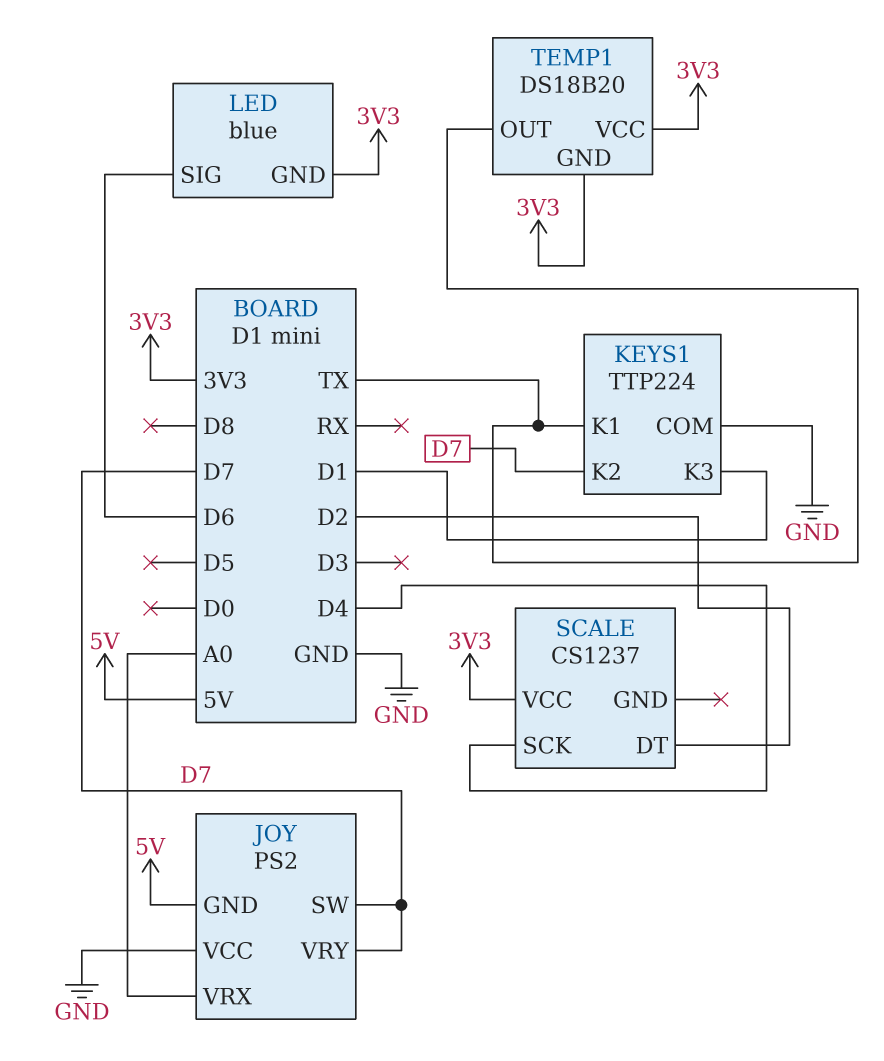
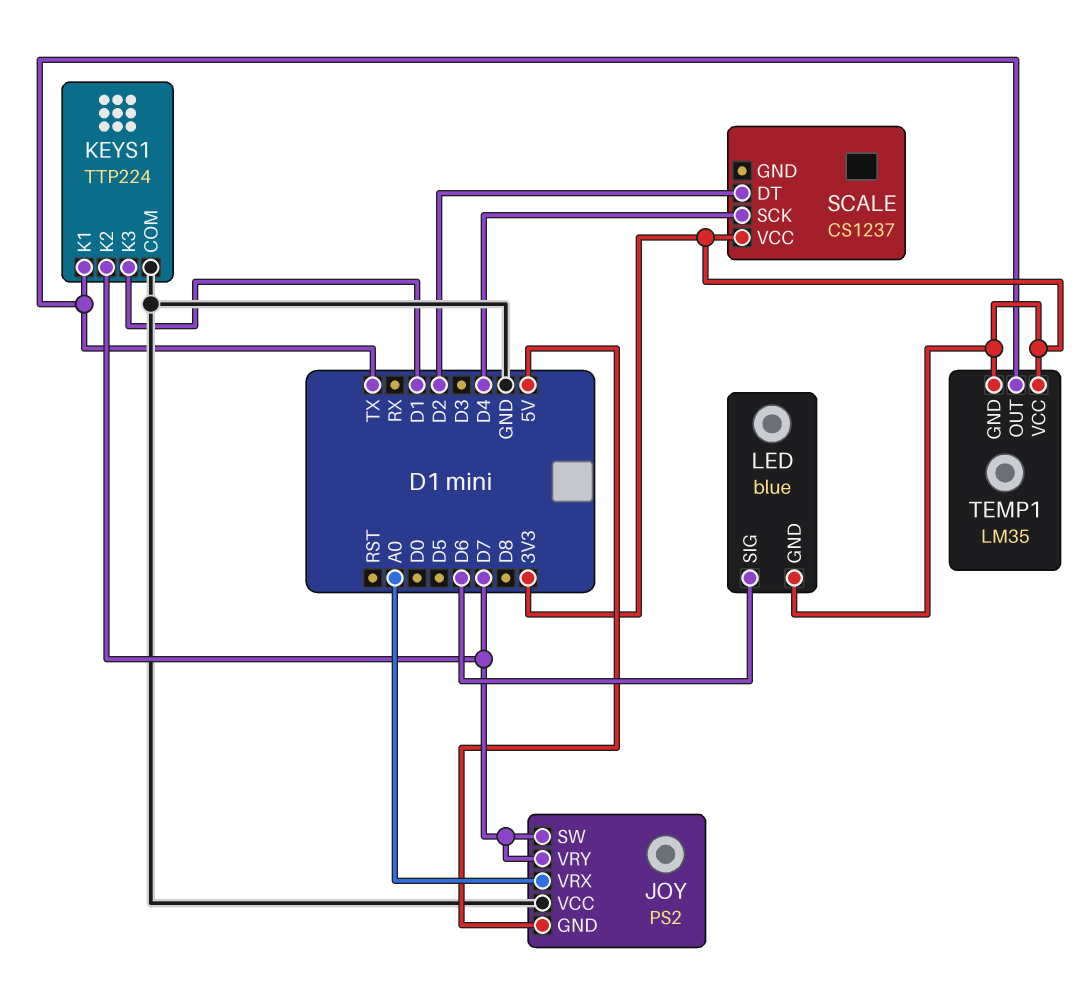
TEMP1: DS18B20 -> LM35

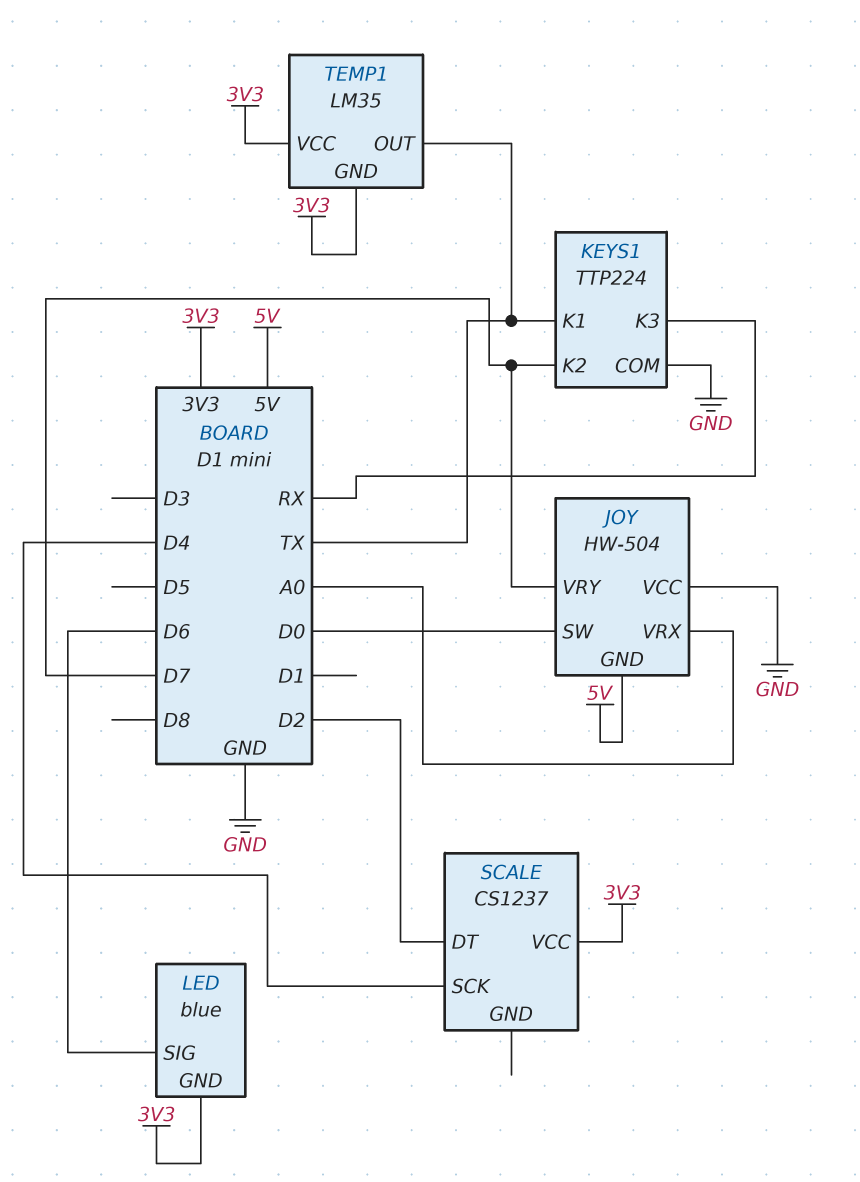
JOY: PS2 -> HW-504
JOY pin SW: D7 -> D0
KEYS1 pin K3: D1 -> RX

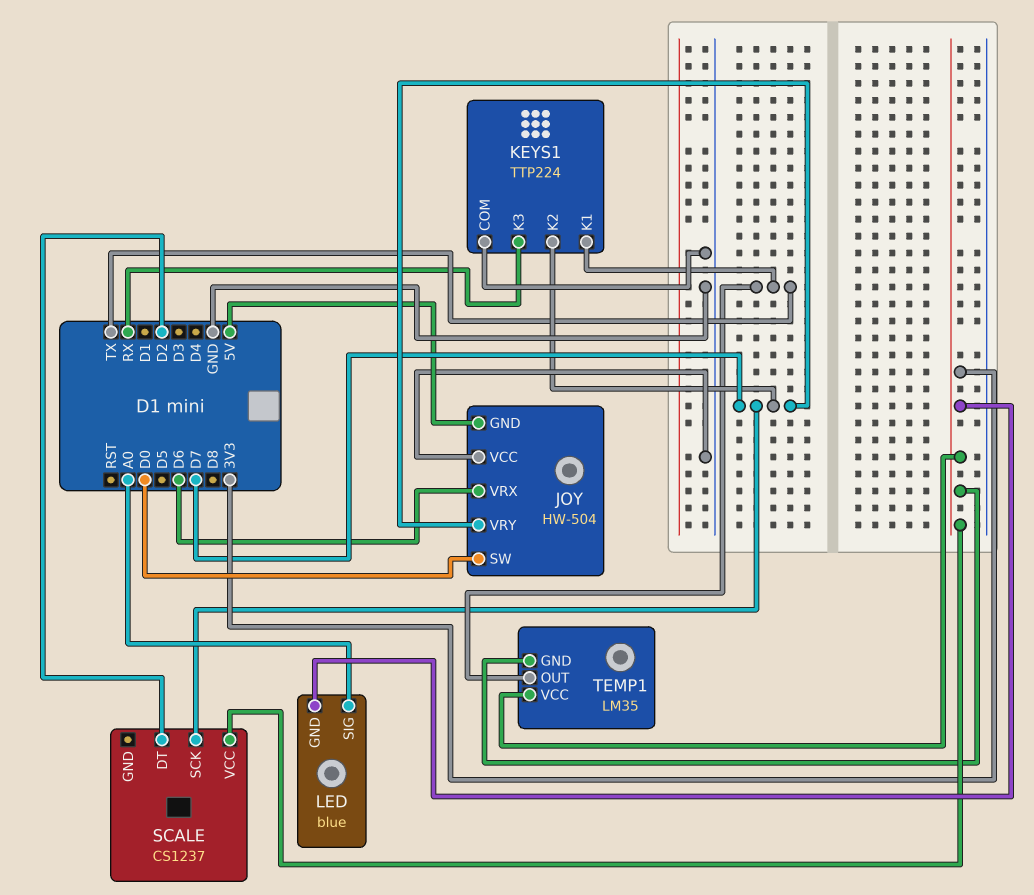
JOY pin VRX: A0 -> D6
LED pin SIG: D6 -> A0
SCALE pin SCK: D4 -> D7

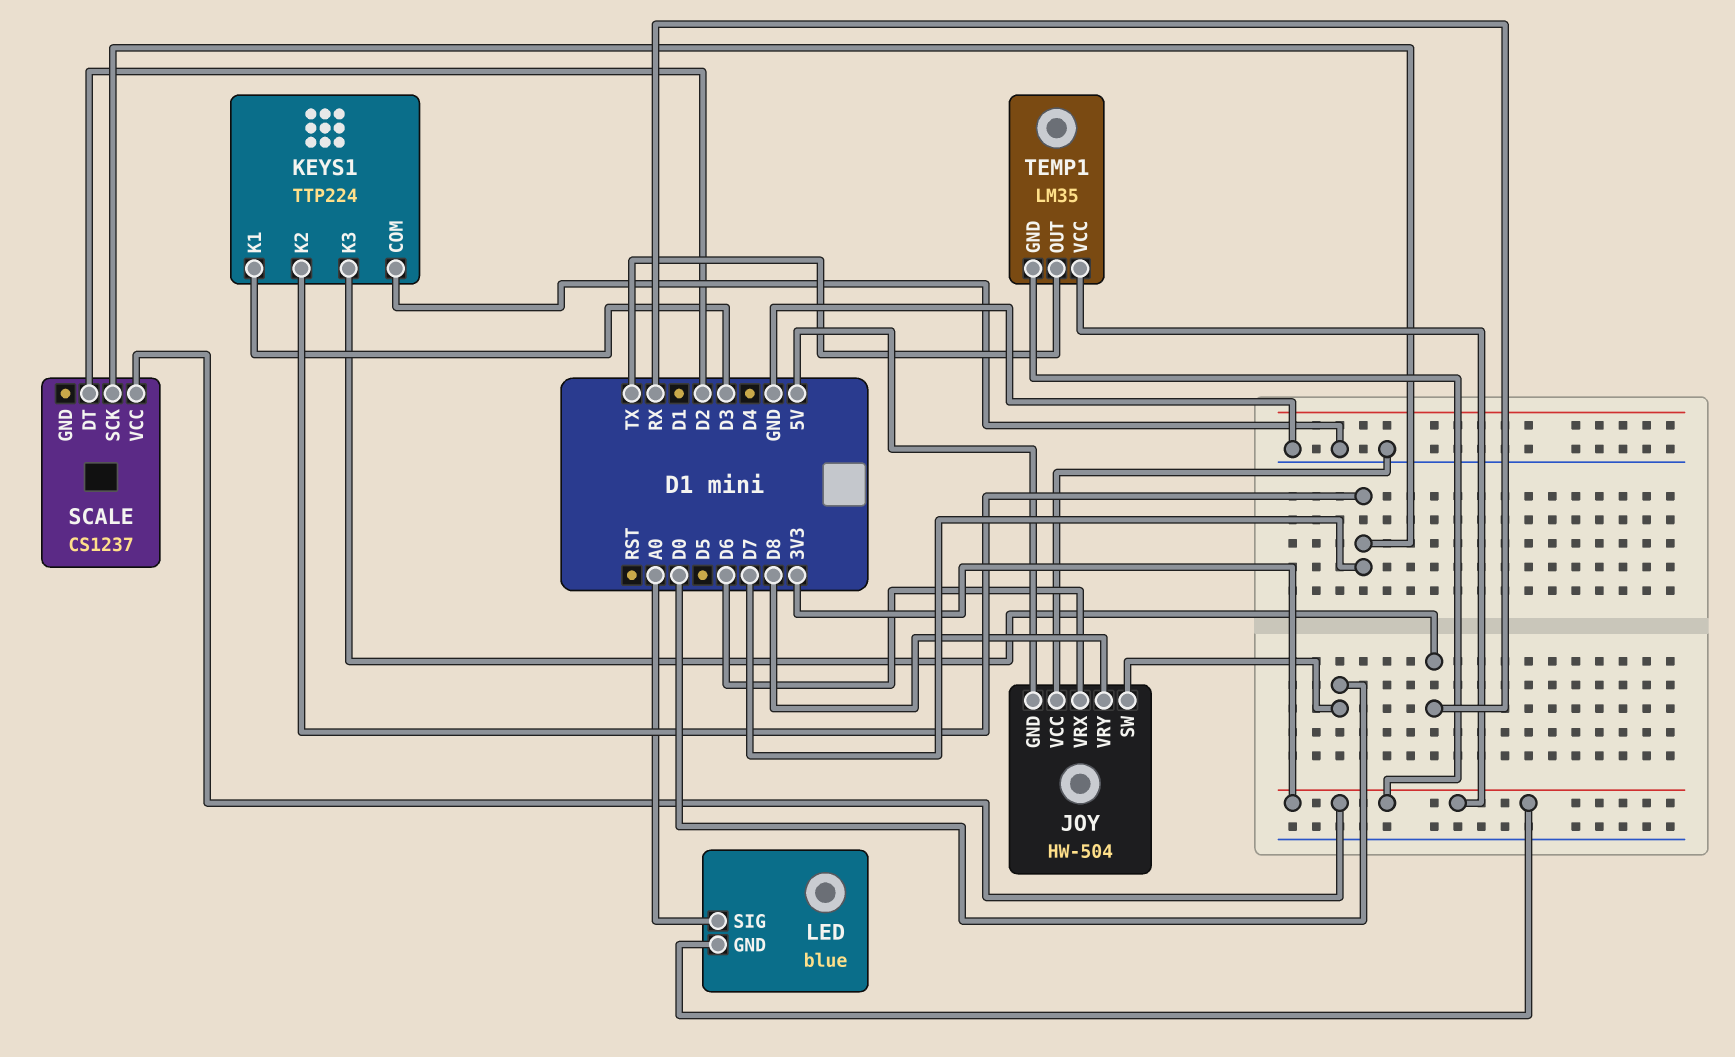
JOY pin VRY: D7 -> D8
KEYS1 pin K1: TX -> D3

